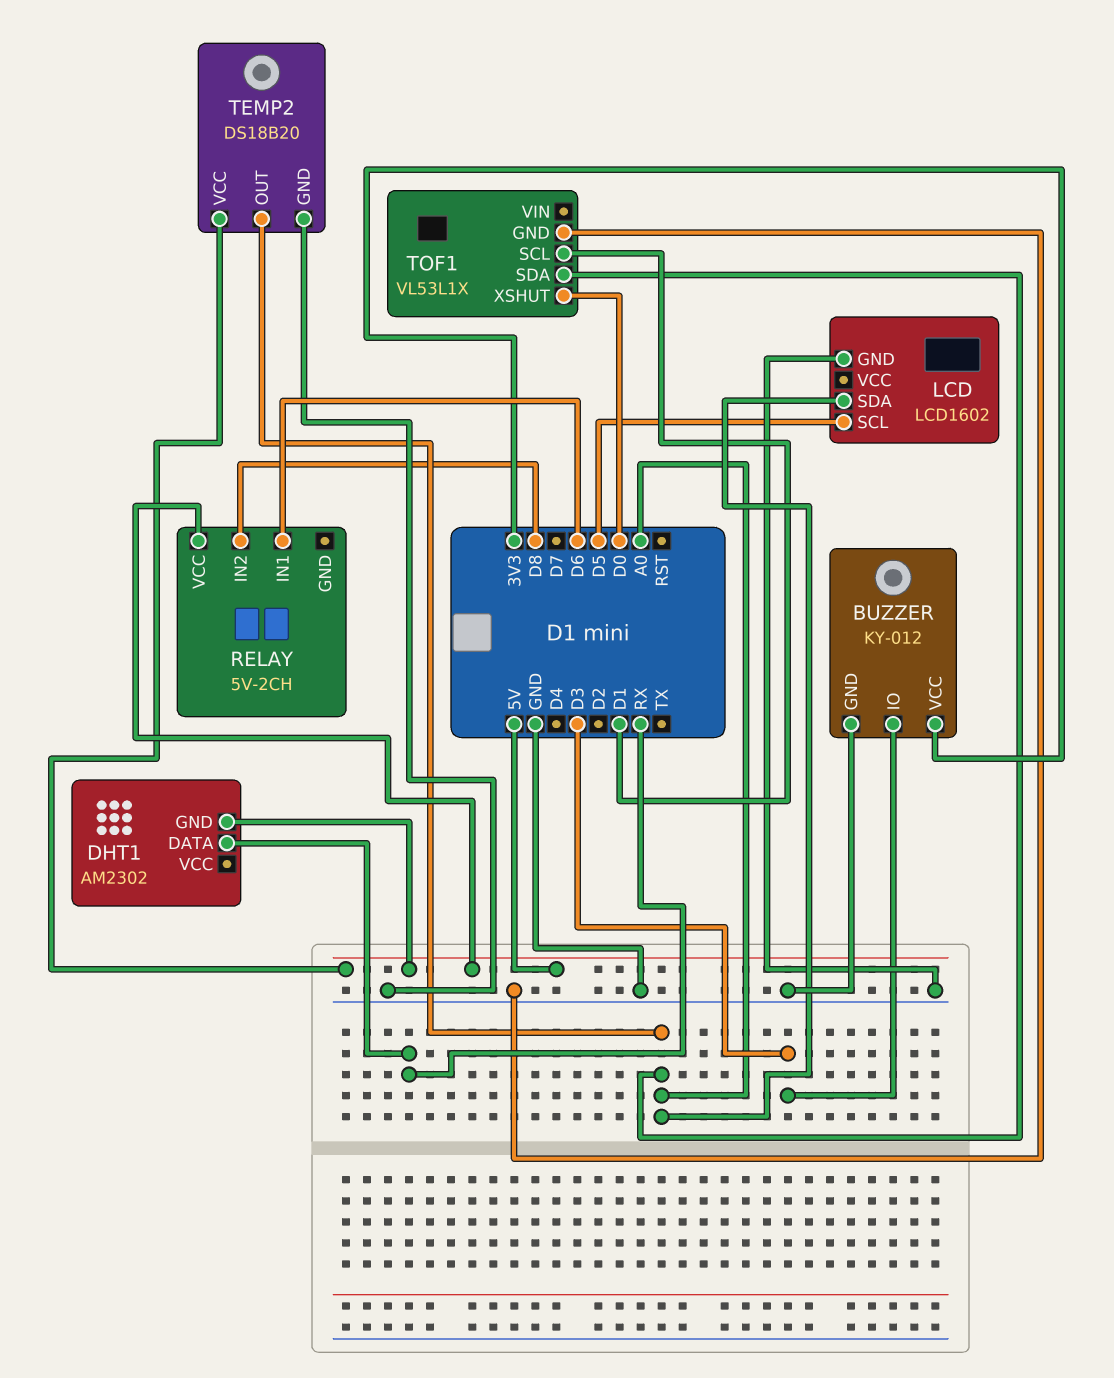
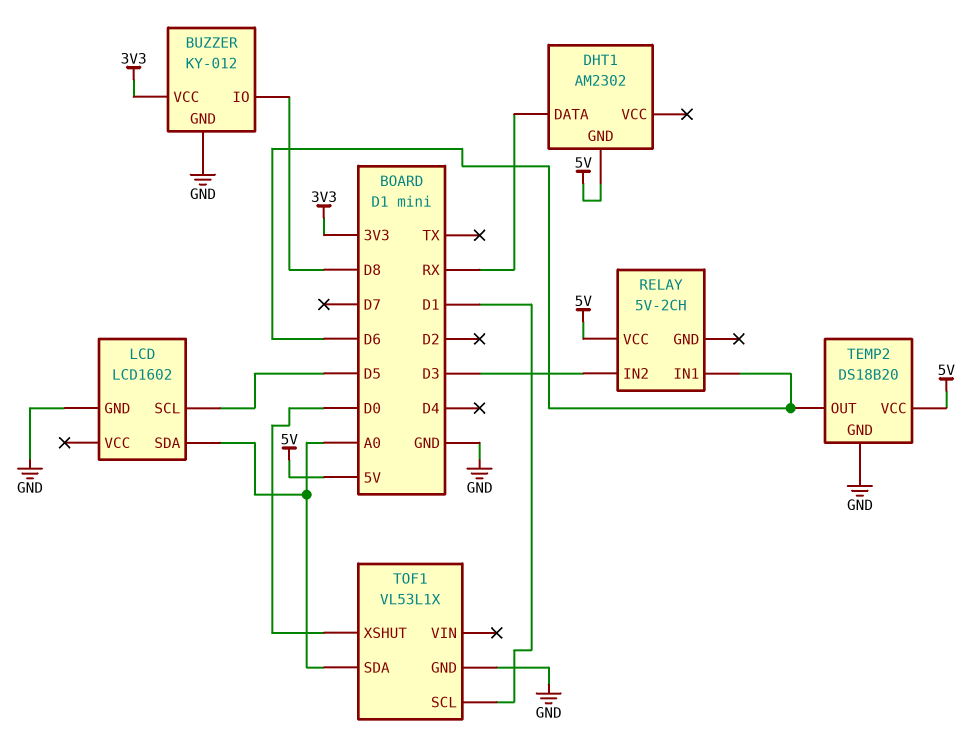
BUZZER pin IO: D3 -> D8
RELAY pin IN2: D8 -> D3
TEMP2 pin OUT: A0 -> D6

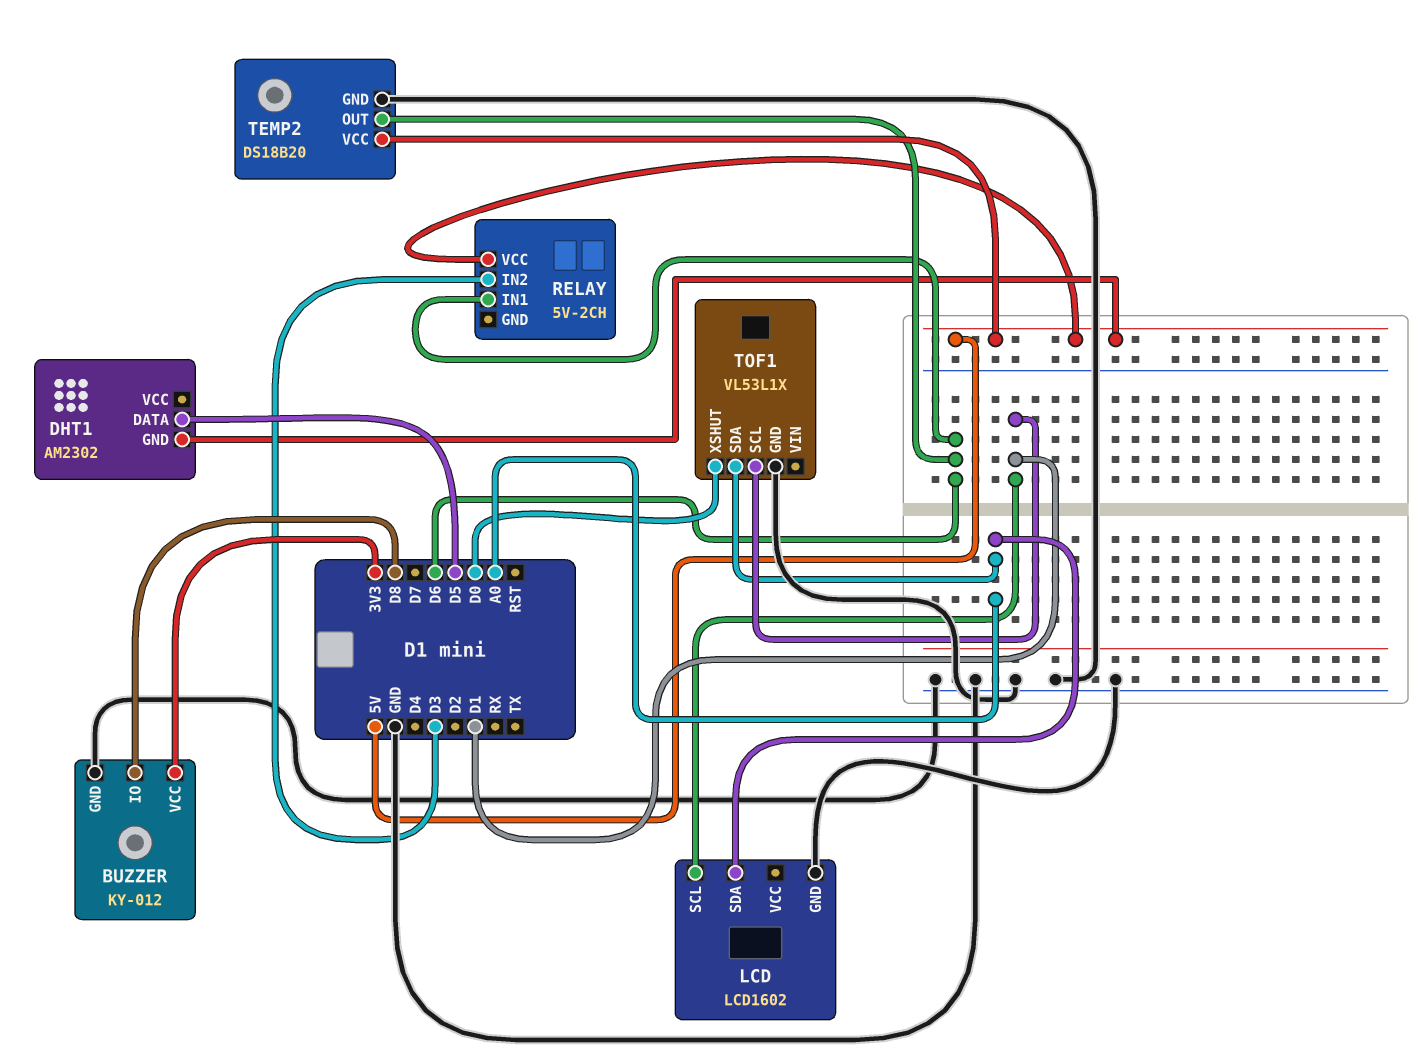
DHT1 pin DATA: RX -> D5
LCD pin SCL: D5 -> D1

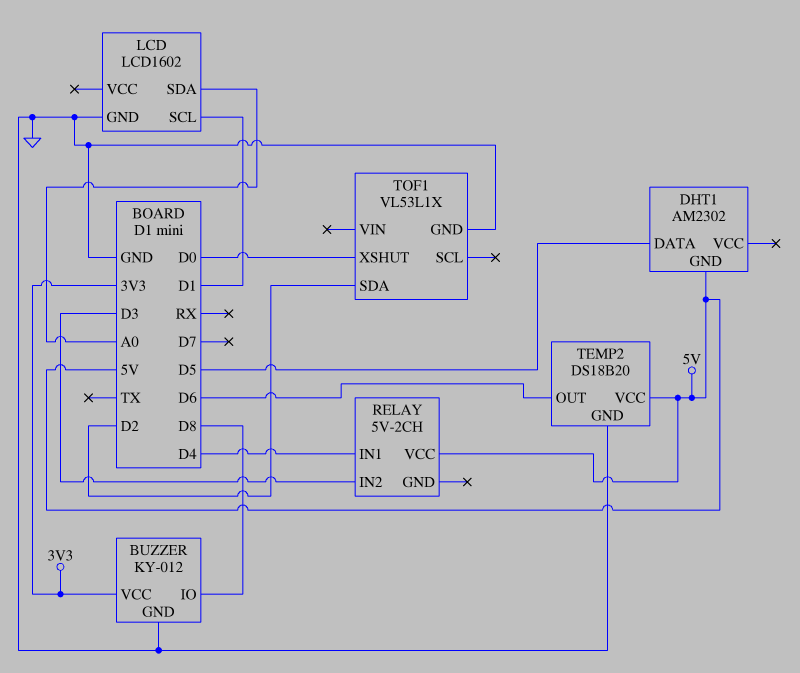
RELAY pin IN1: D6 -> D4
TOF1 pin SCL: D1 -> none
TOF1 pin SDA: A0 -> D2

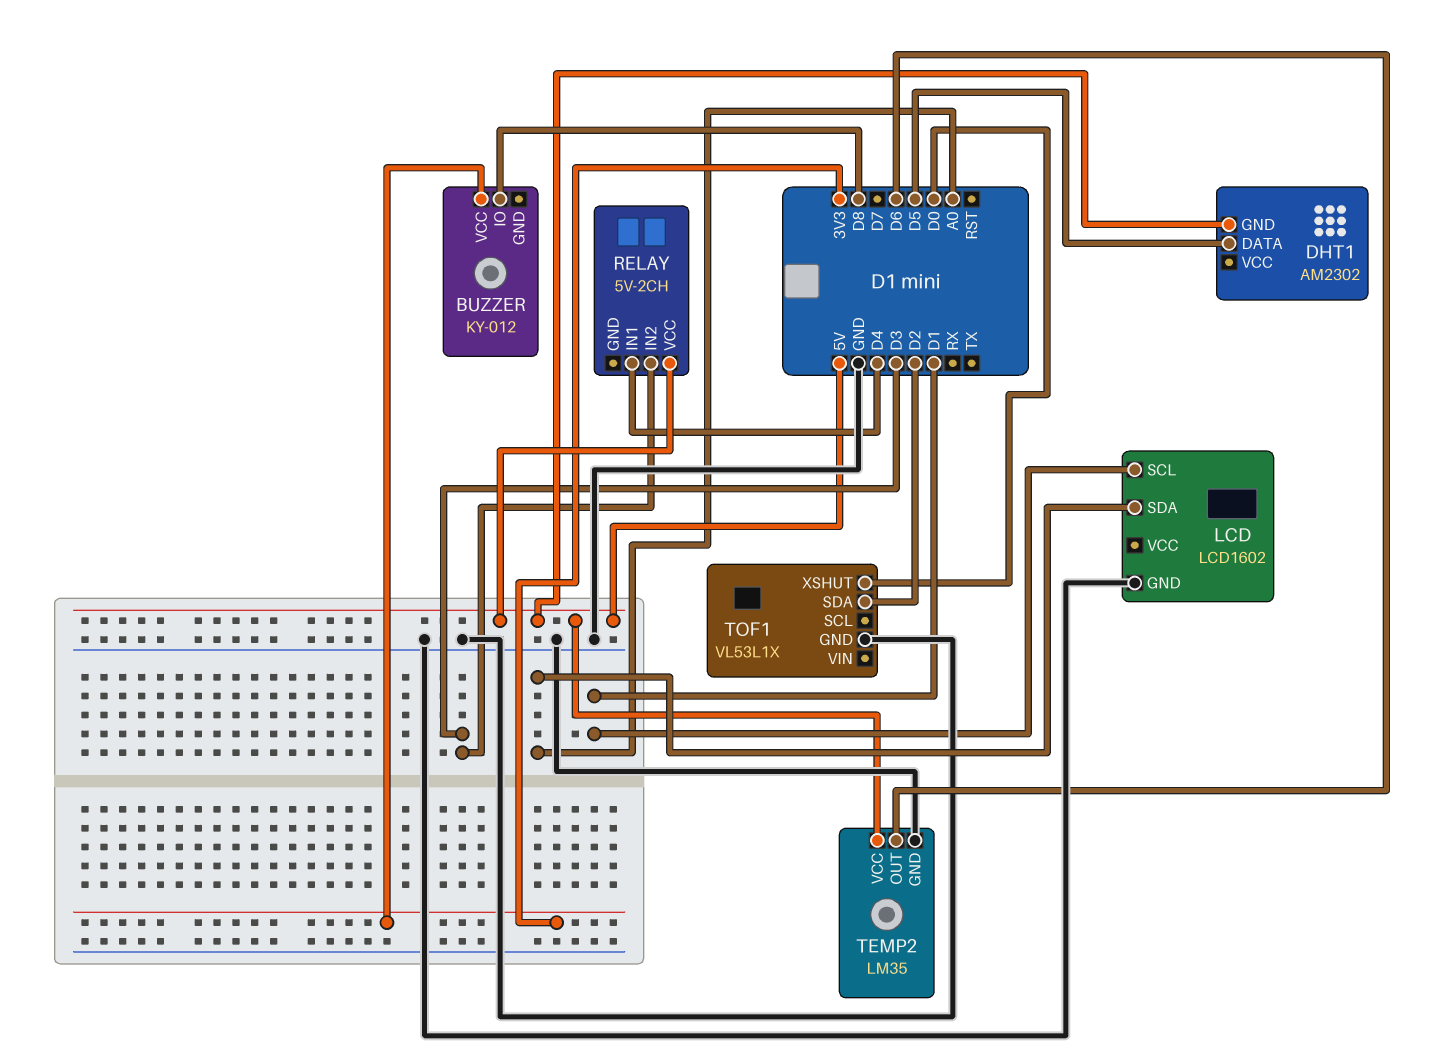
BUZZER pin GND: GND -> none
TEMP2: DS18B20 -> LM35

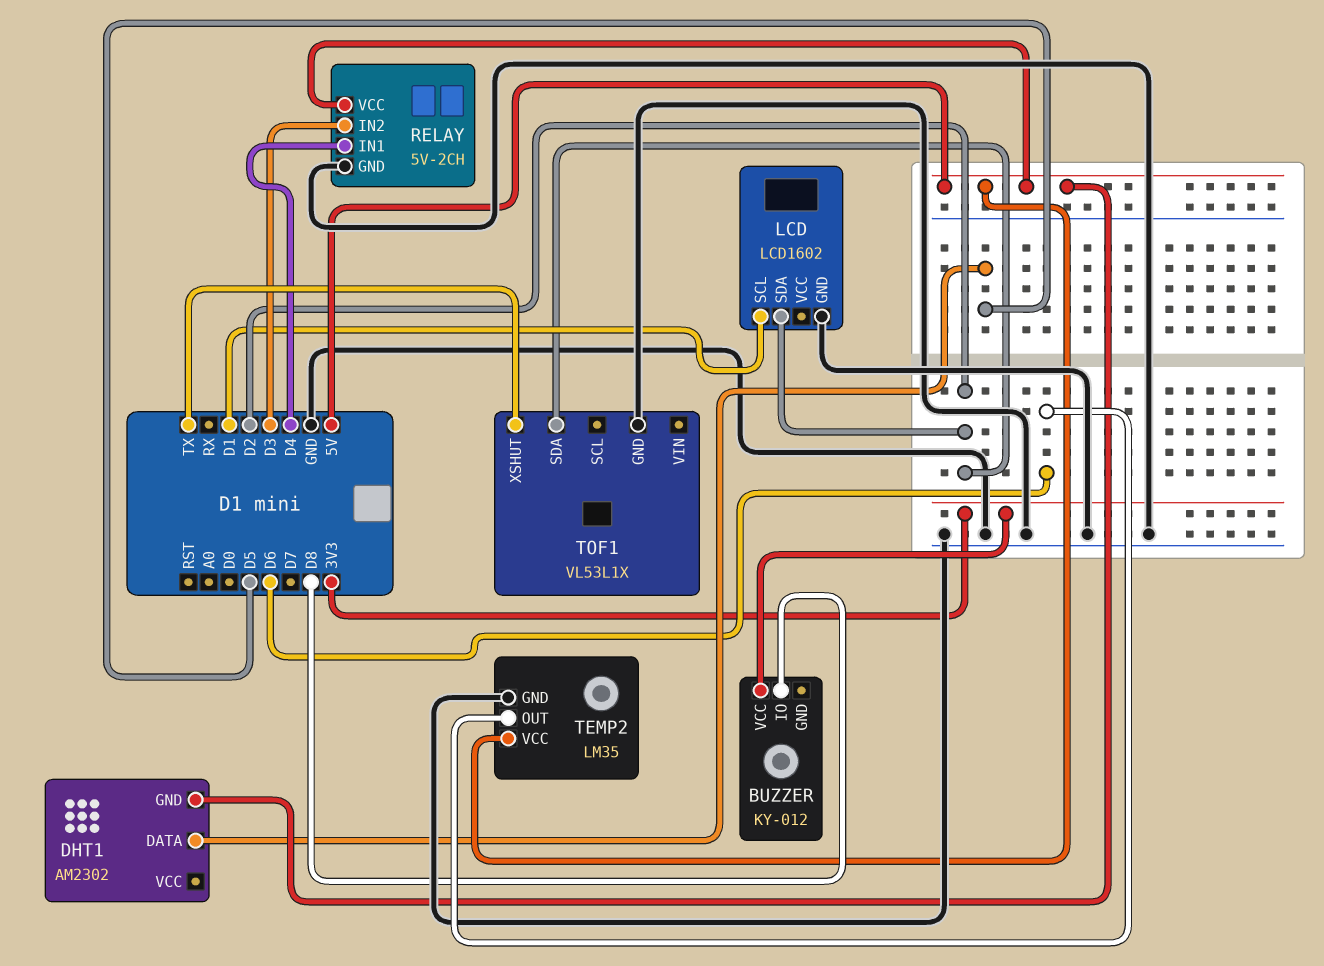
LCD pin SDA: A0 -> D2
RELAY pin GND: none -> GND
TOF1 pin XSHUT: D0 -> TX

